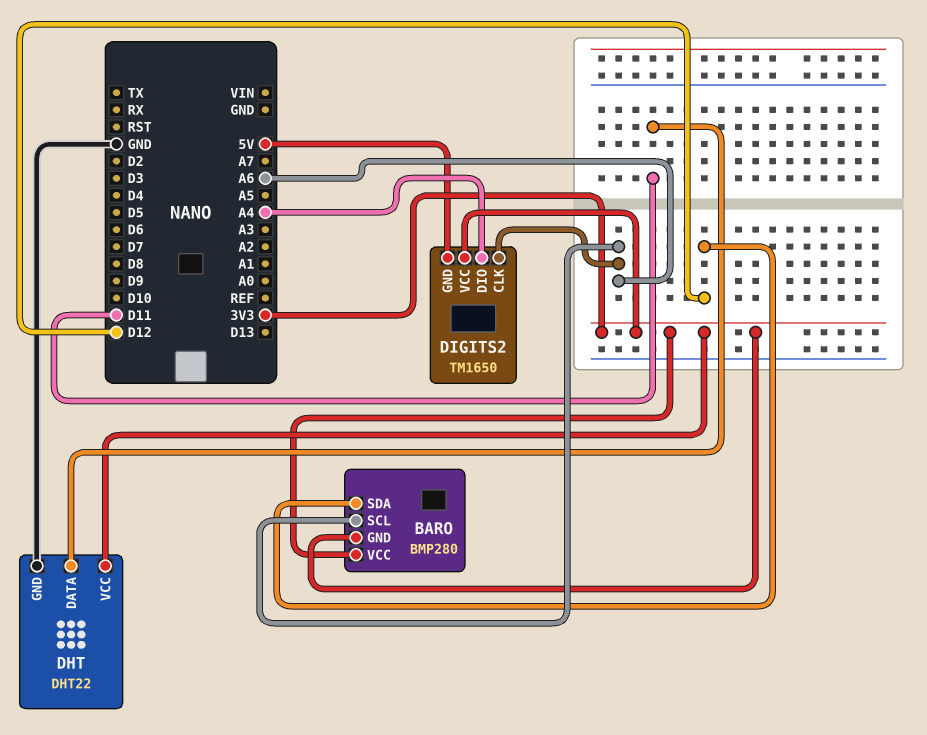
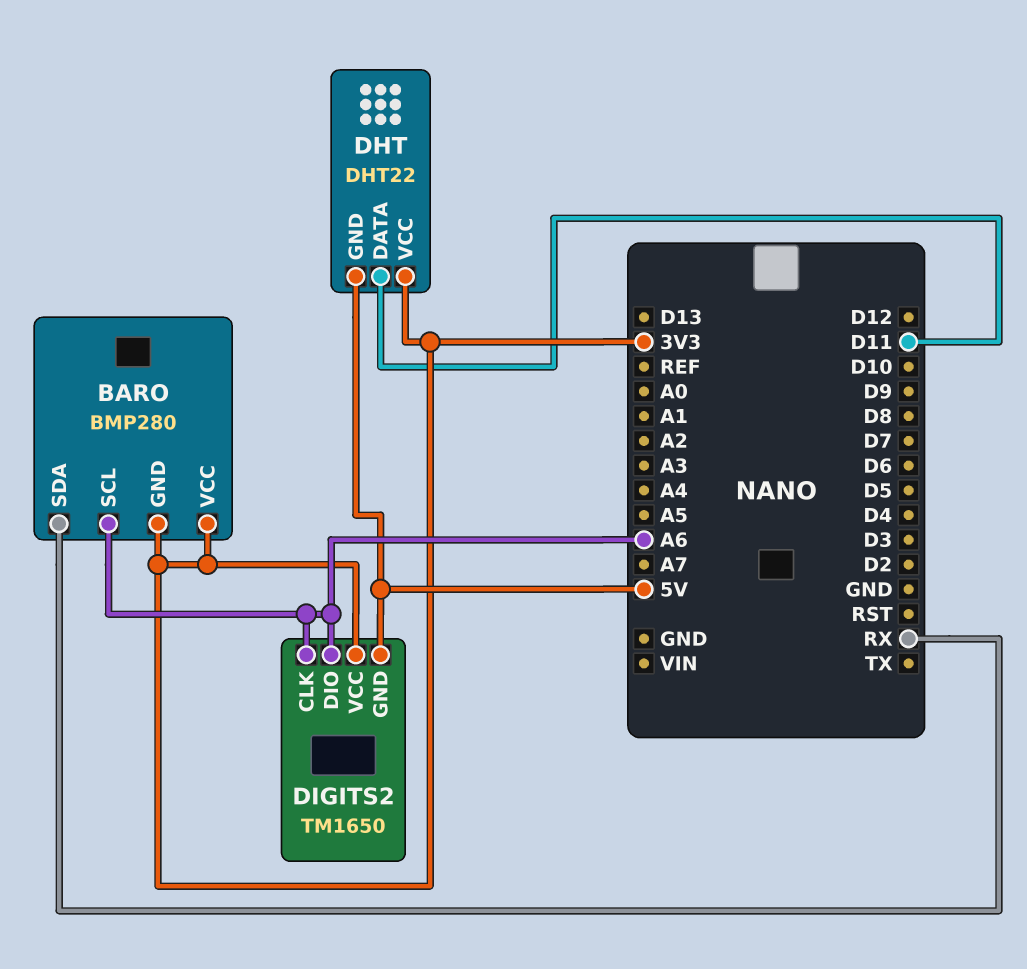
BARO pin SDA: D12 -> RX
DHT pin GND: GND -> 5V
DIGITS2 pin DIO: A4 -> A6

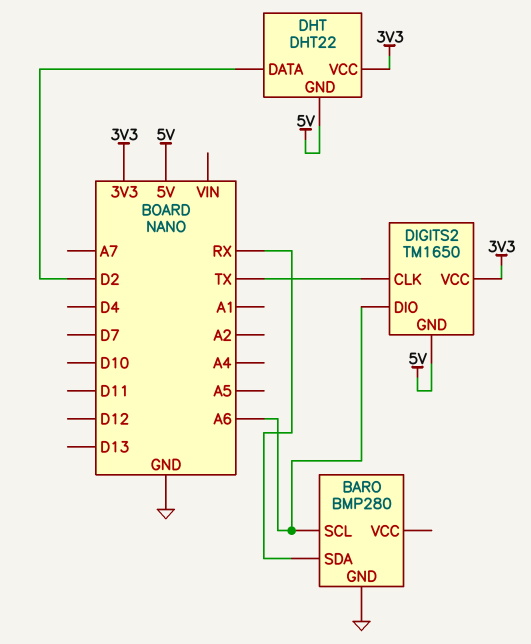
BARO pin GND: 3V3 -> GND
BARO pin VCC: 3V3 -> none
DHT pin DATA: D11 -> D2
DIGITS2 pin CLK: A6 -> TX

